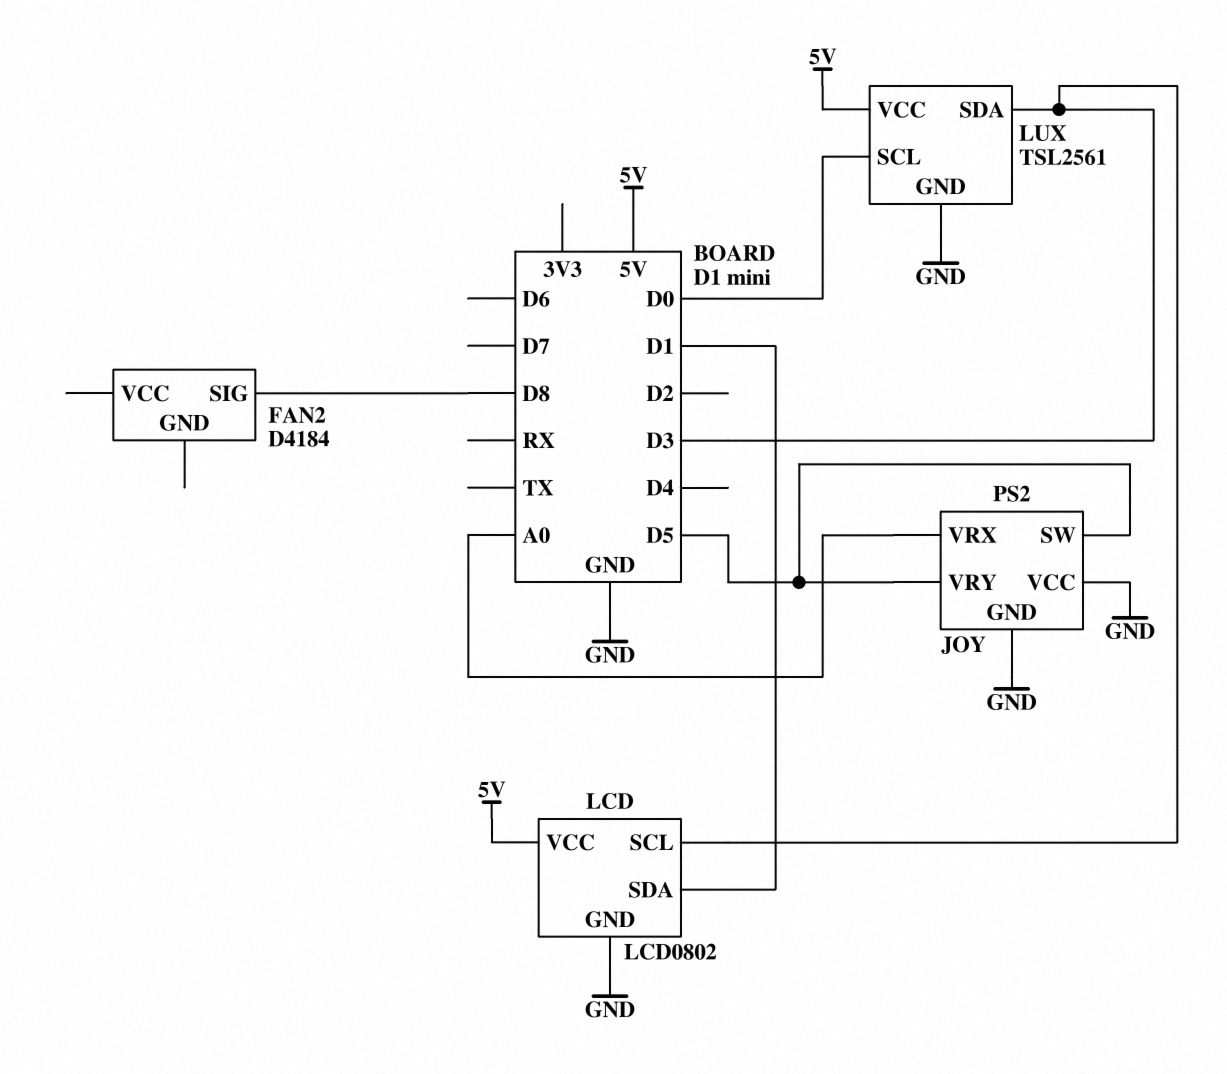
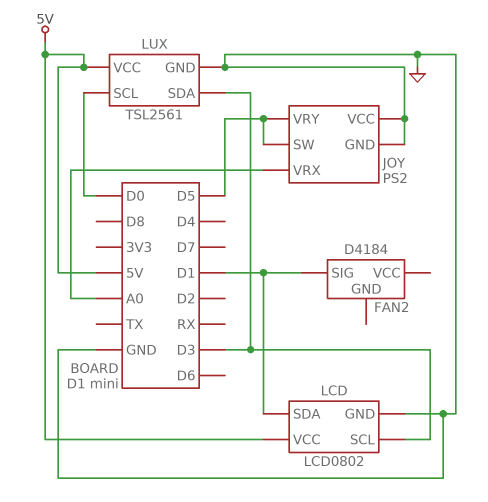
FAN2 pin SIG: D8 -> D1

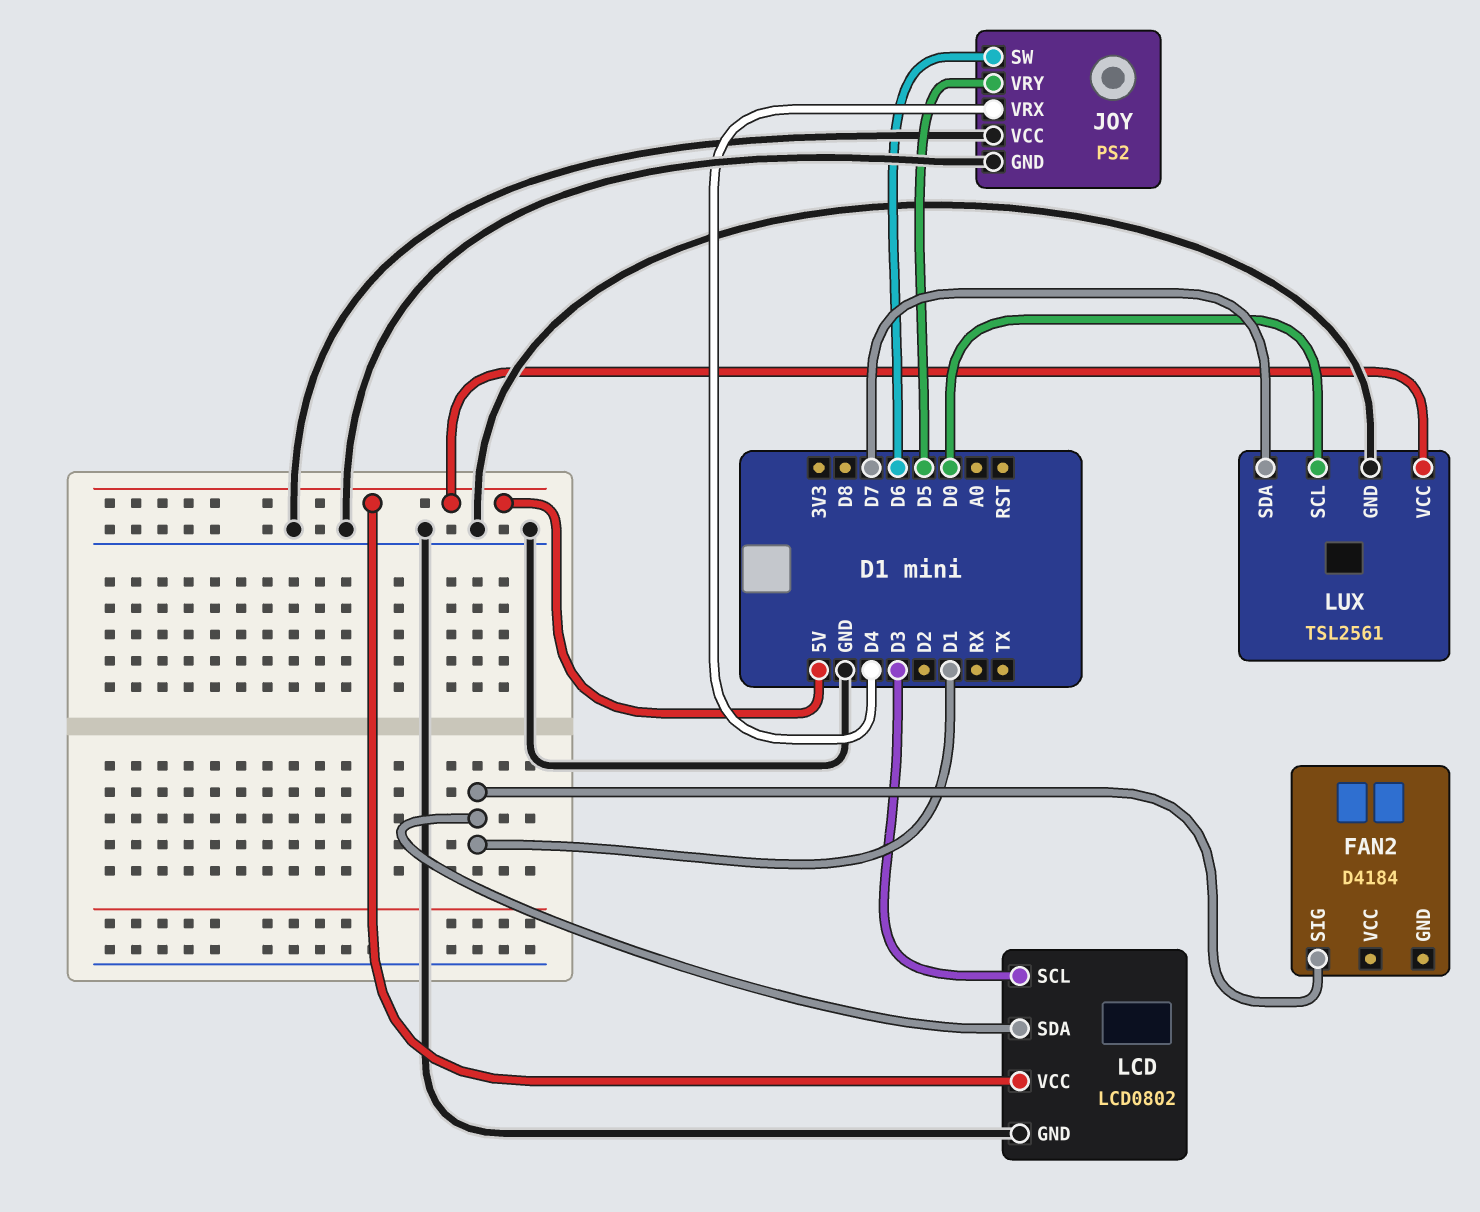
JOY pin SW: D5 -> D6
JOY pin VRX: A0 -> D4
LUX pin SDA: D3 -> D7

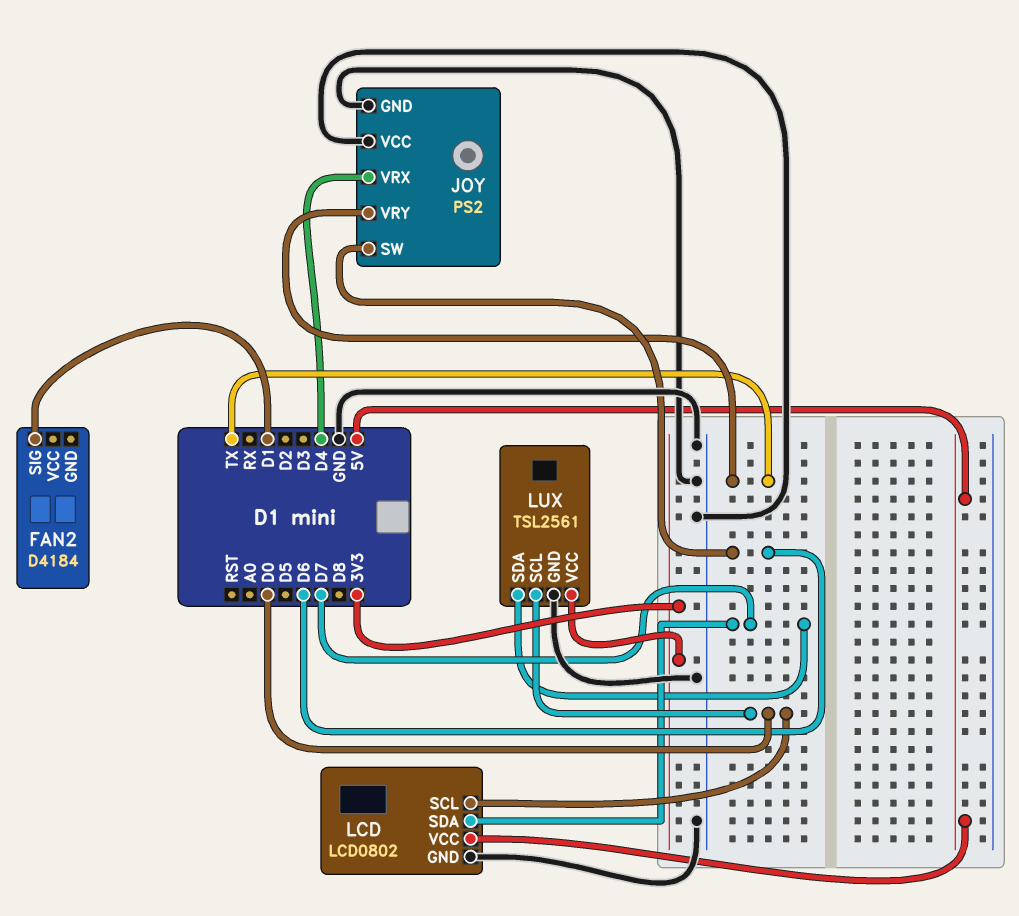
JOY pin VRY: D5 -> TX
LCD pin SCL: D3 -> D0
LCD pin SDA: D1 -> D7
LUX pin VCC: 5V -> 3V3

